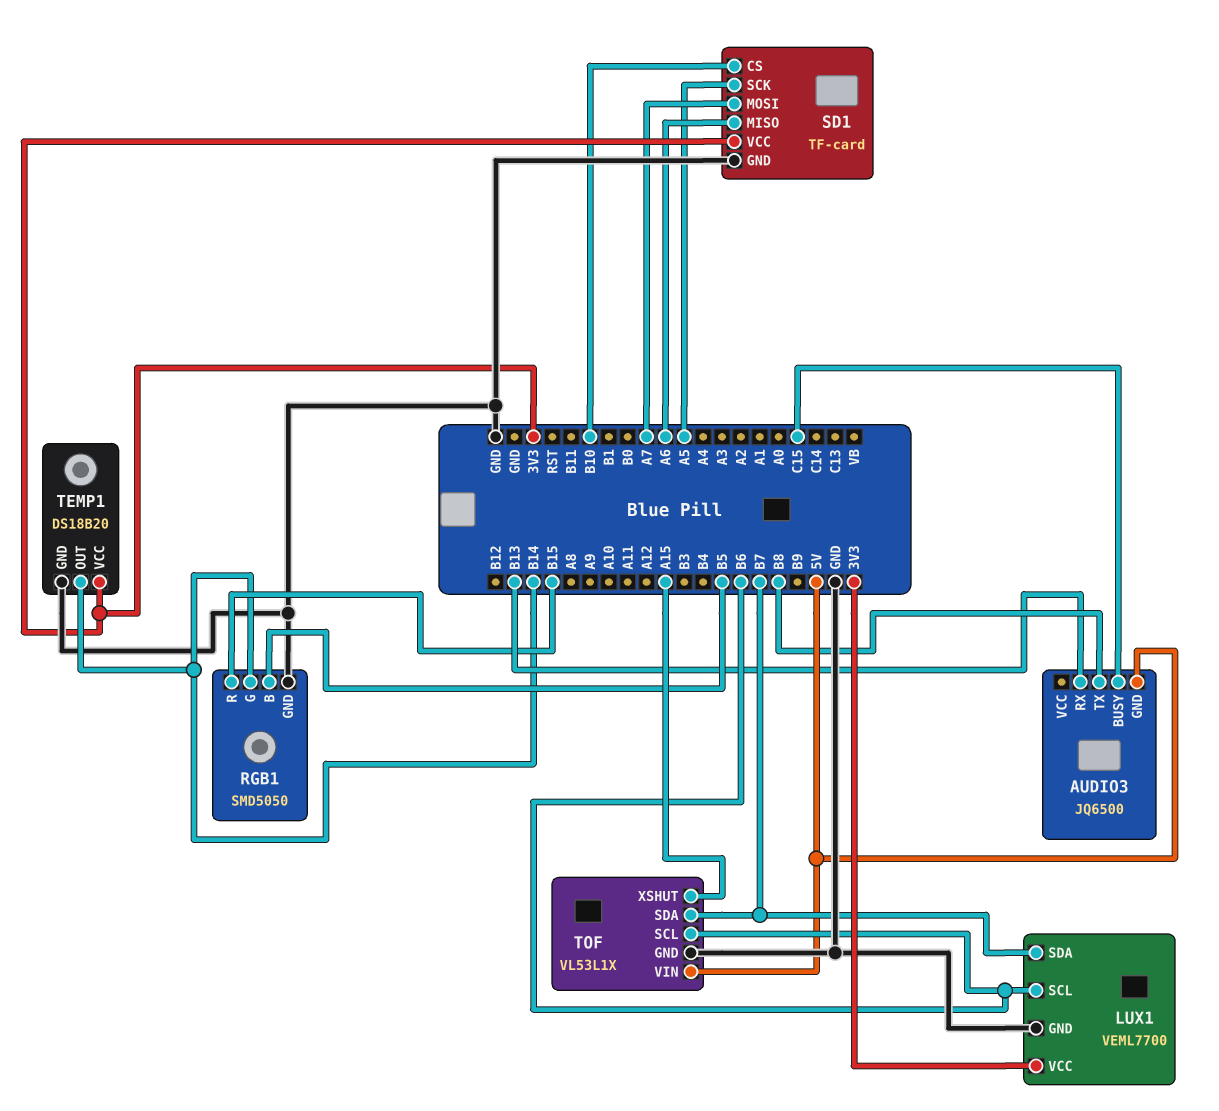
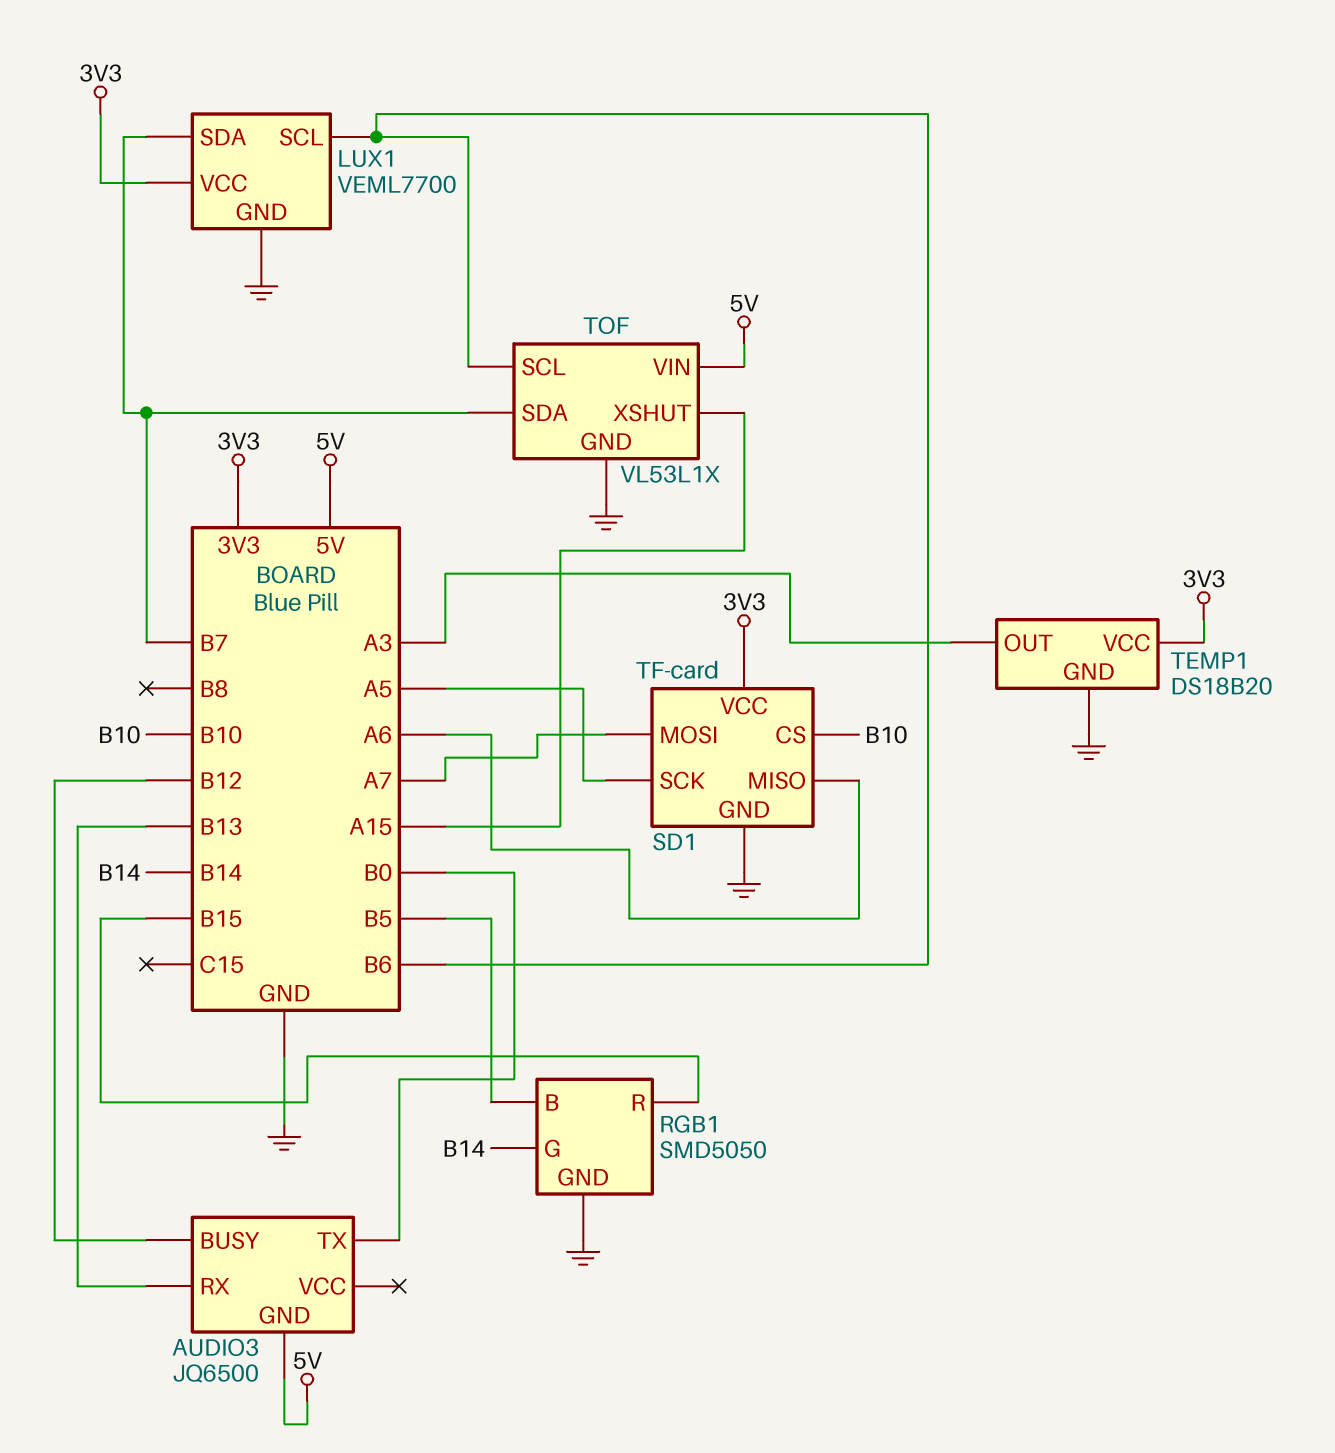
AUDIO3 pin BUSY: C15 -> B12
AUDIO3 pin TX: B8 -> B0
TEMP1 pin OUT: B14 -> A3

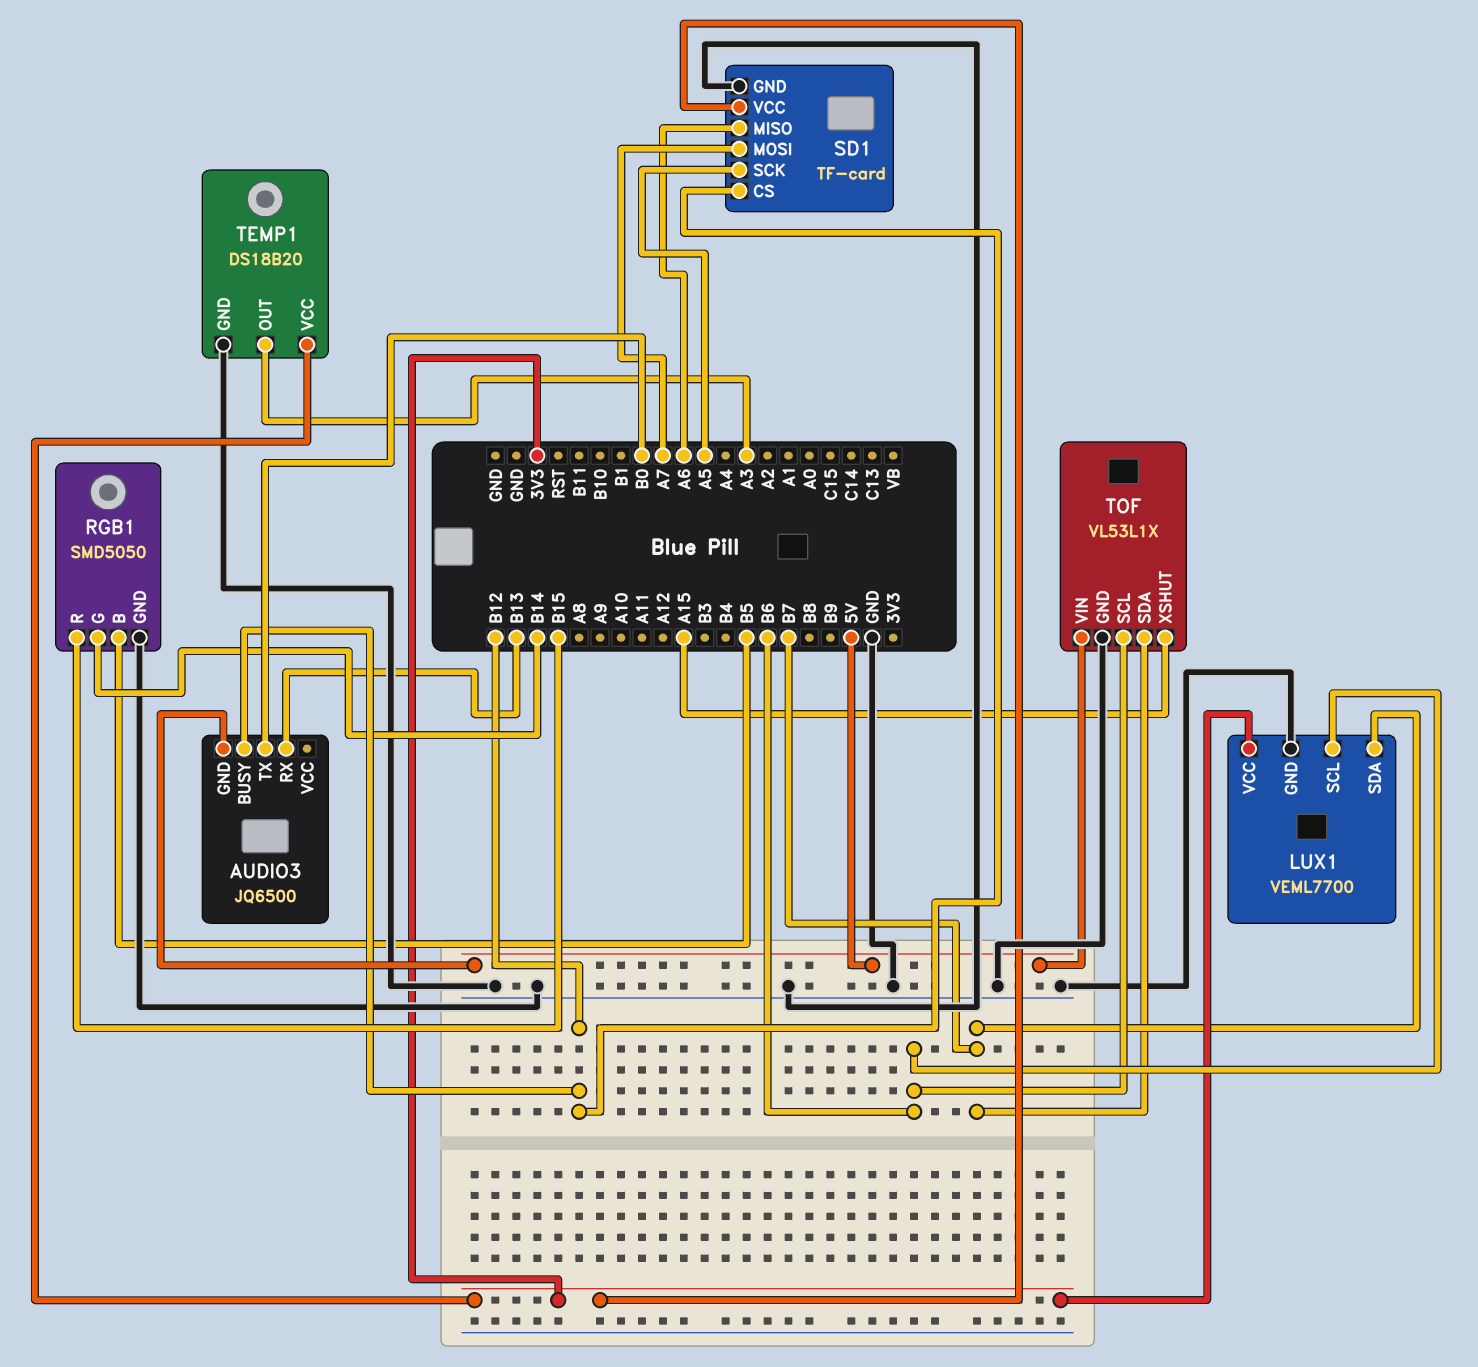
SD1 pin CS: B10 -> B12

